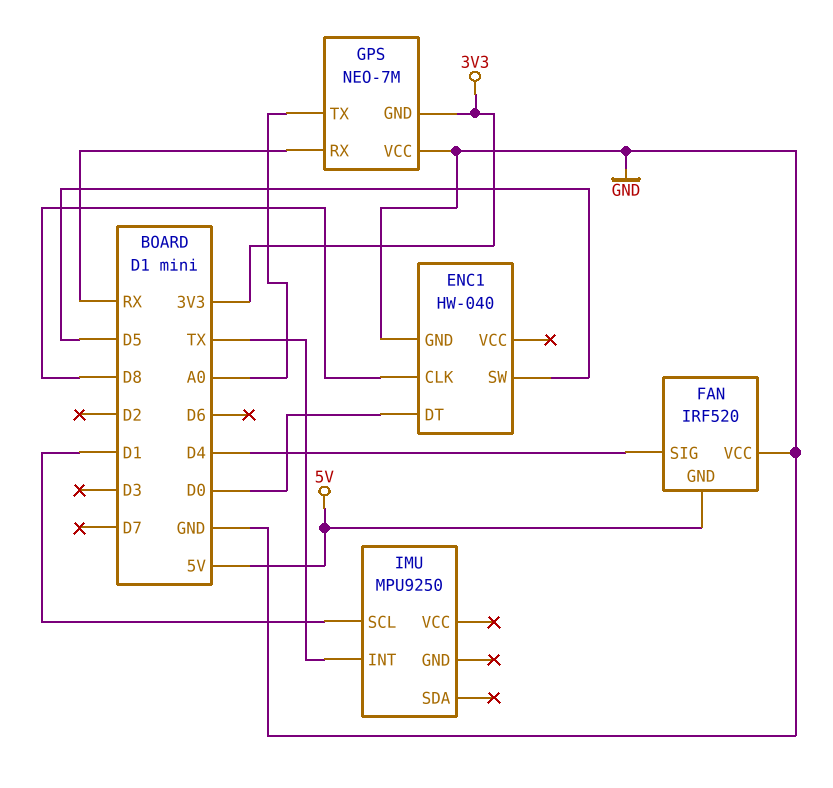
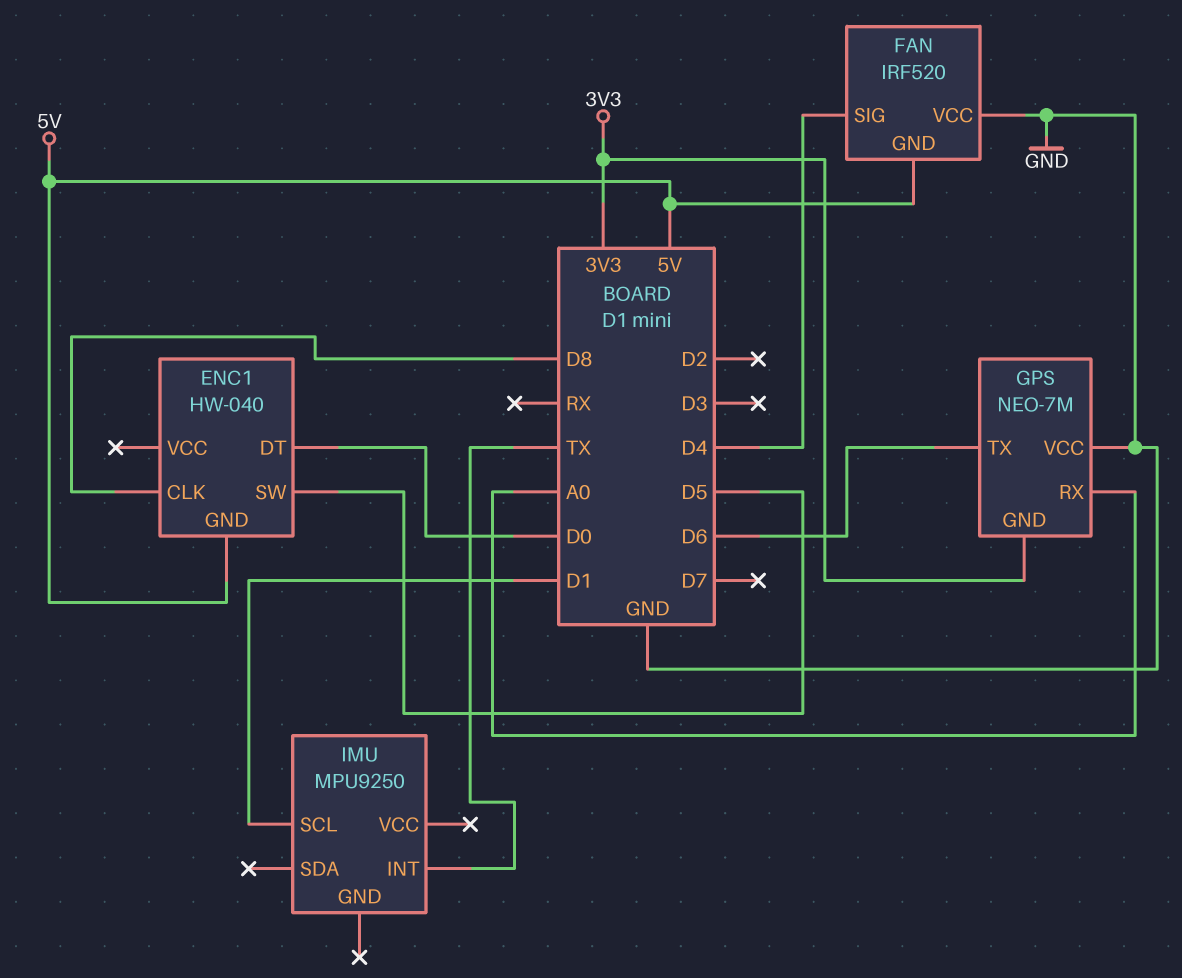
ENC1 pin GND: GND -> 5V
GPS pin RX: RX -> A0
GPS pin TX: A0 -> D6

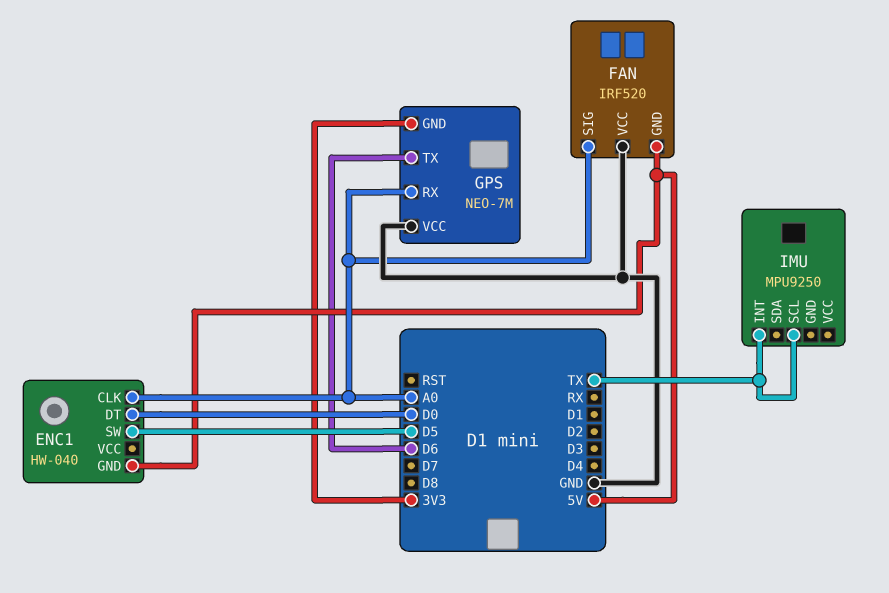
ENC1 pin CLK: D8 -> A0
FAN pin SIG: D4 -> A0
IMU pin SCL: D1 -> TX

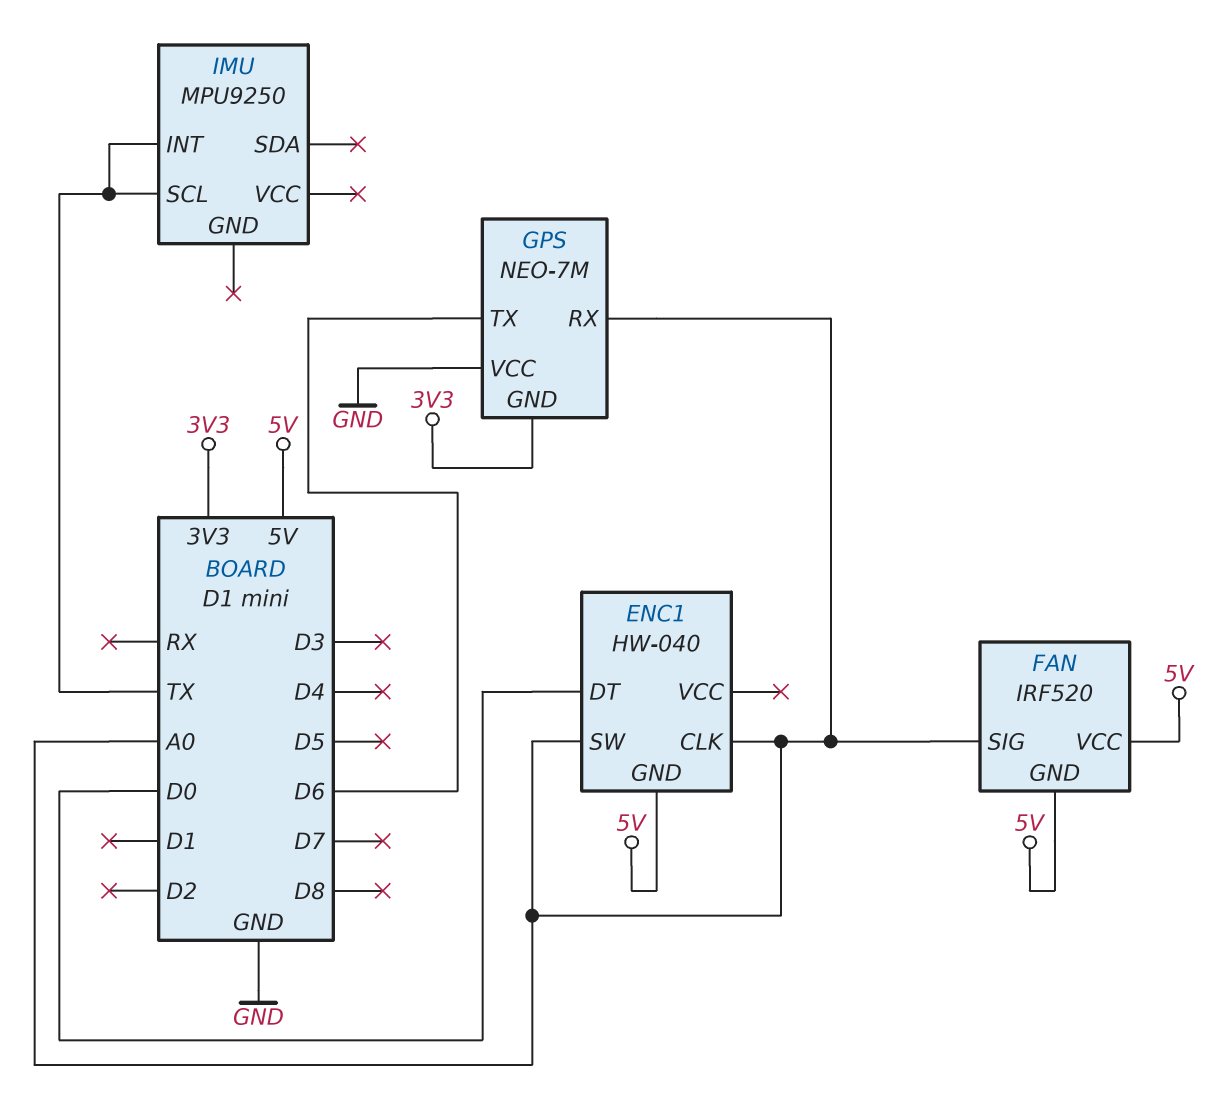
ENC1 pin SW: D5 -> A0
FAN pin VCC: GND -> 5V

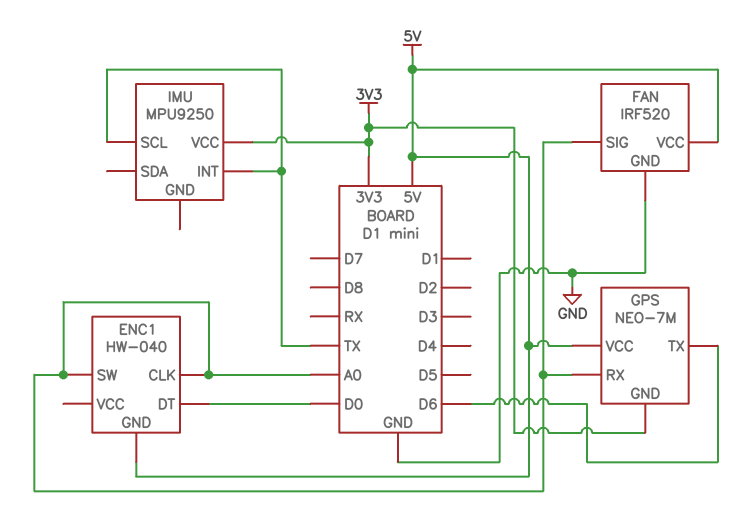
FAN pin GND: 5V -> GND
GPS pin VCC: GND -> 5V
IMU pin VCC: none -> 3V3

